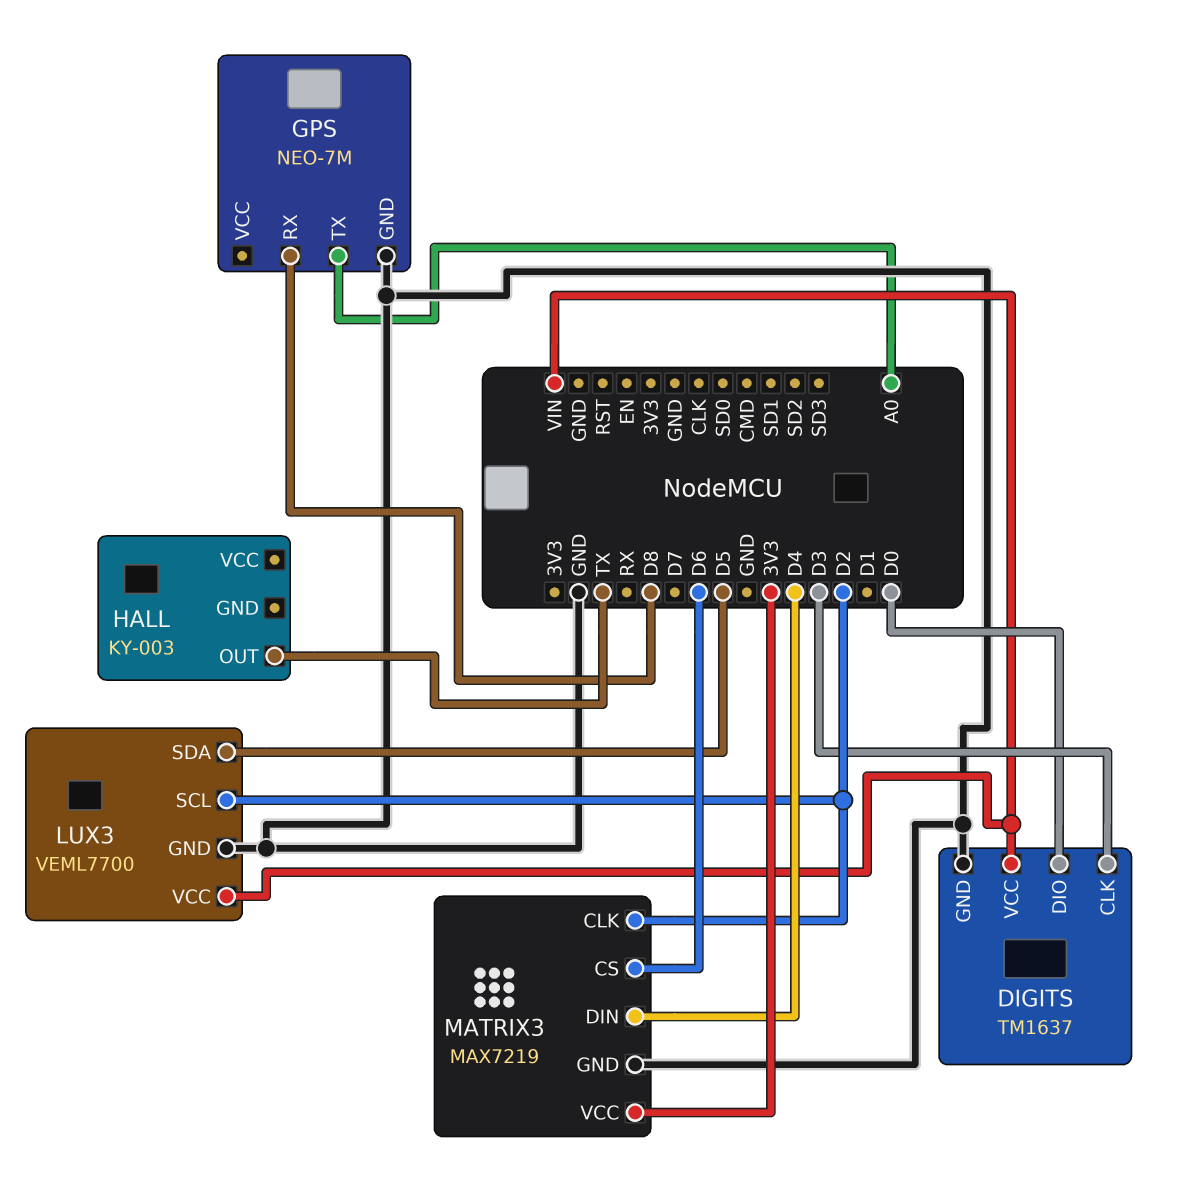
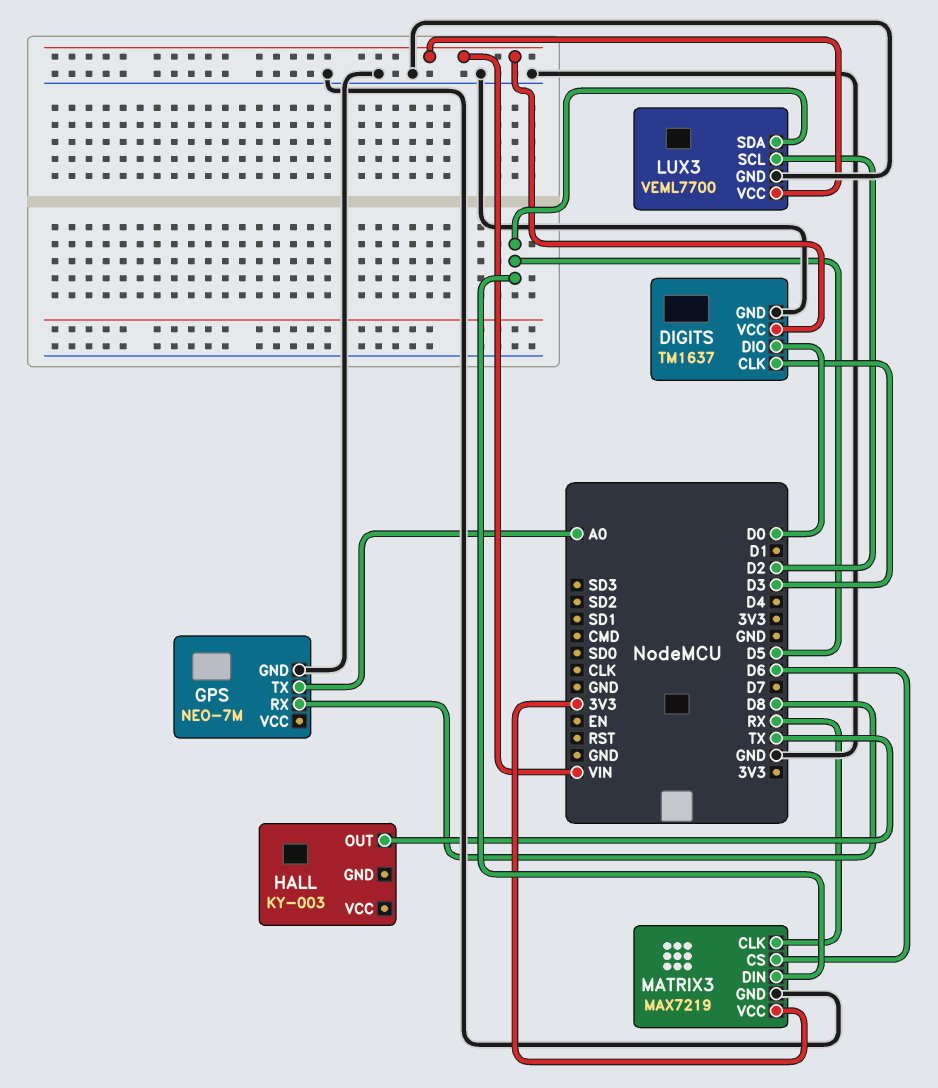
MATRIX3 pin CLK: D2 -> RX
MATRIX3 pin DIN: D4 -> D5

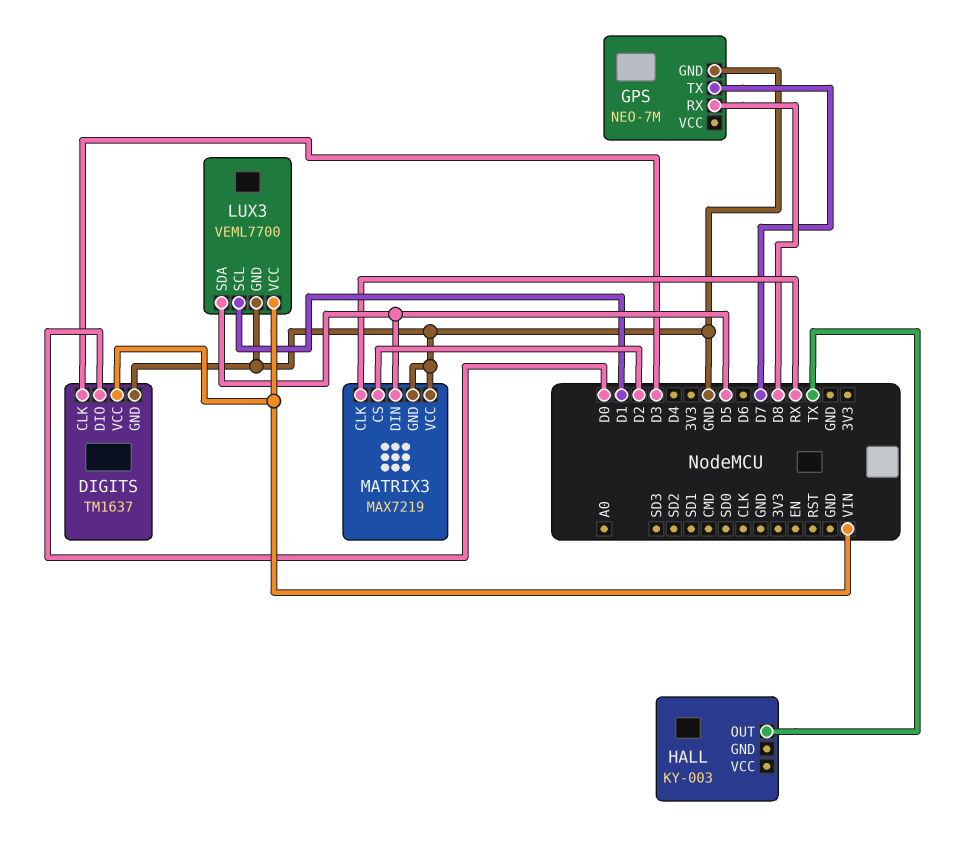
GPS pin TX: A0 -> D7
LUX3 pin SCL: D2 -> D1
MATRIX3 pin CS: D6 -> D2
MATRIX3 pin VCC: 3V3 -> GND

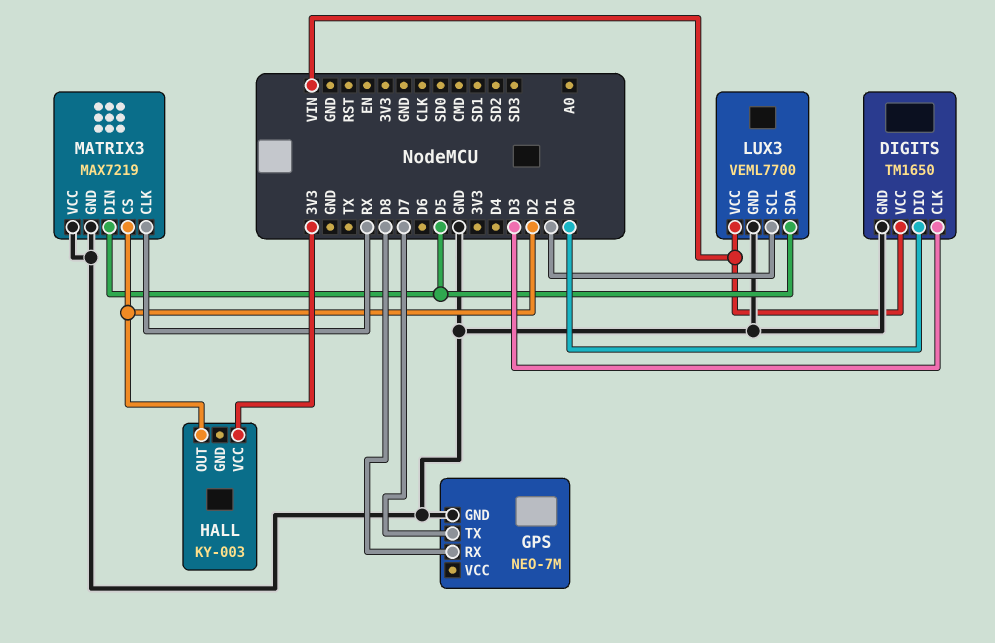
DIGITS: TM1637 -> TM1650
HALL pin OUT: TX -> D2
HALL pin VCC: none -> 3V3

